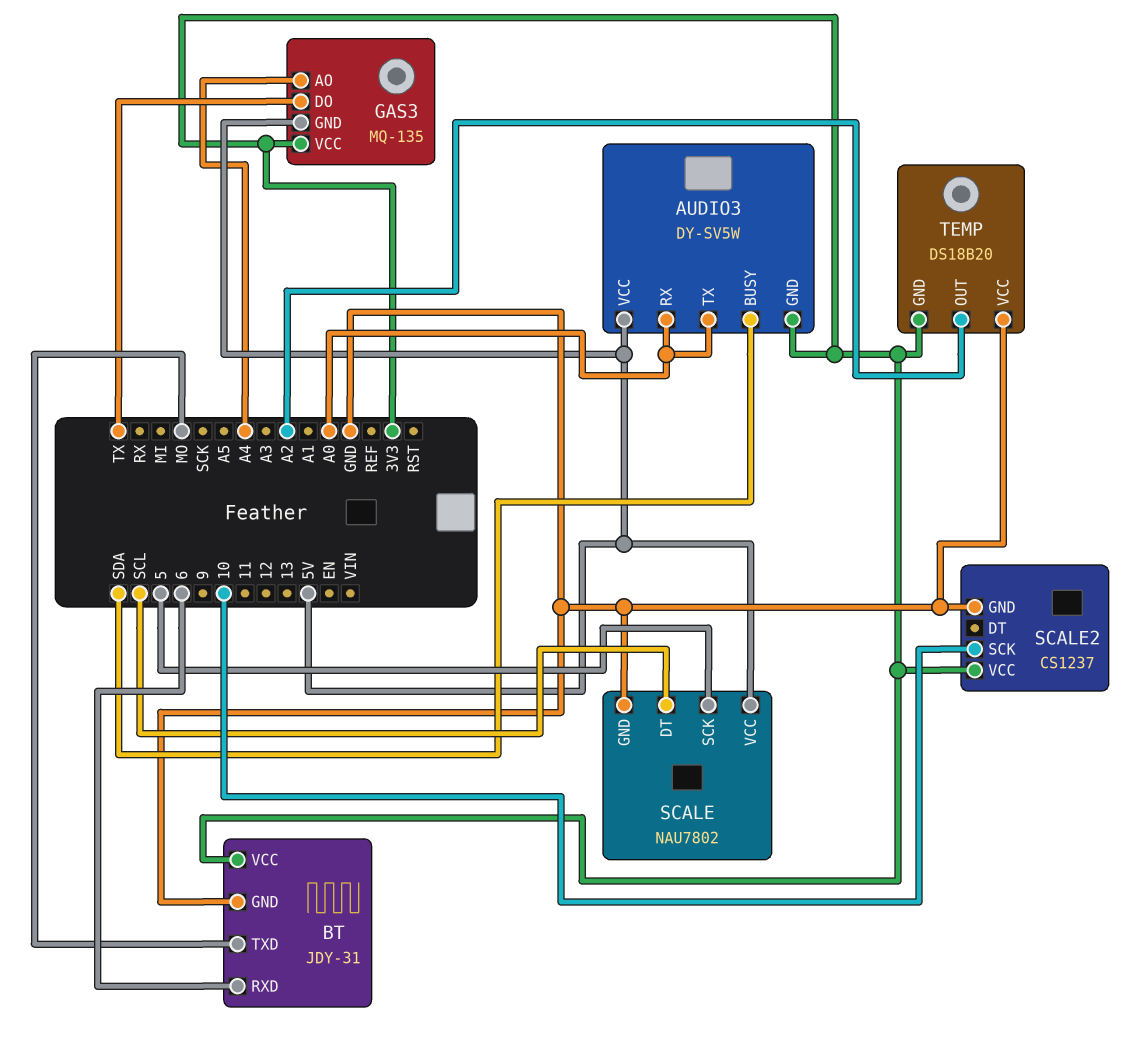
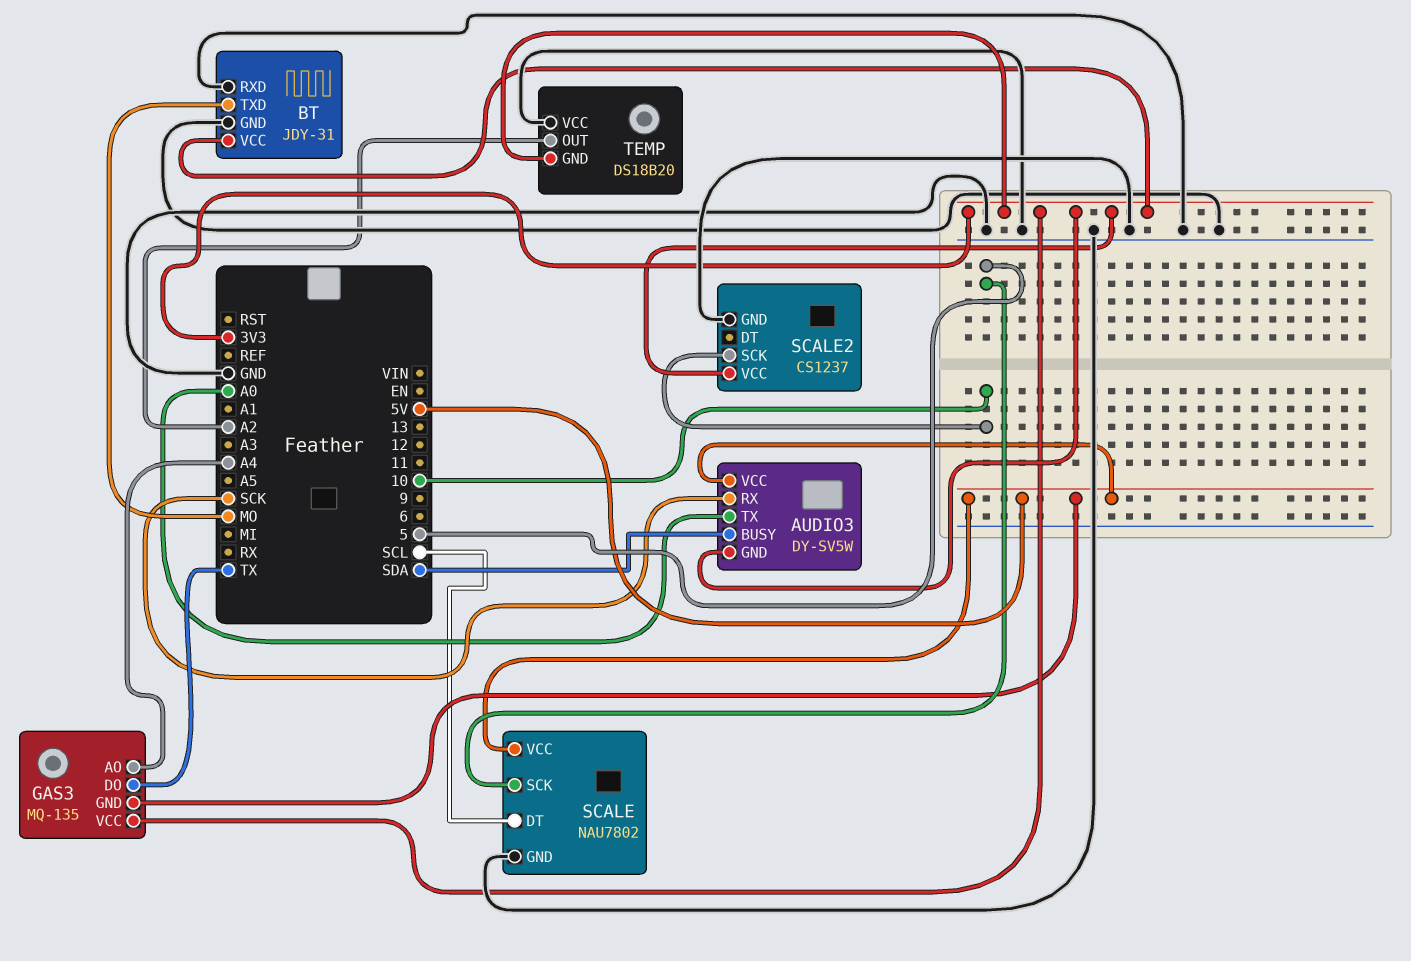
AUDIO3 pin RX: A0 -> SCK
BT pin RXD: 6 -> GND

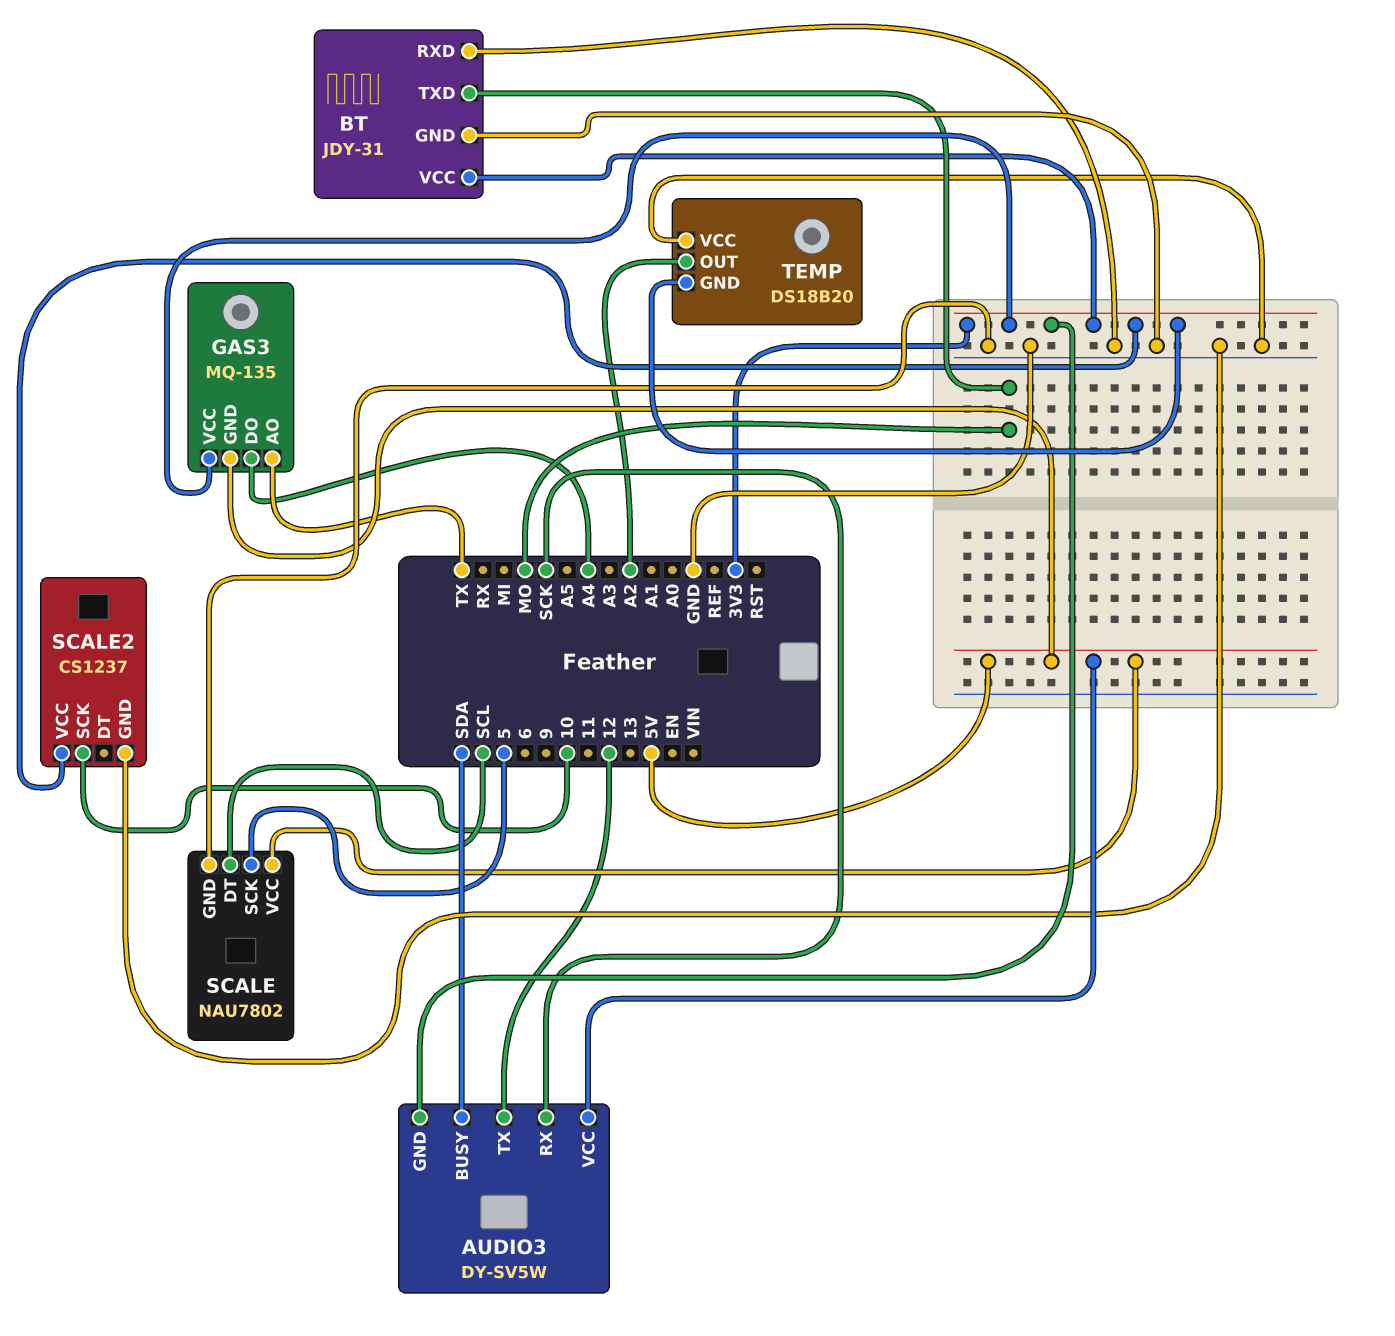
AUDIO3 pin TX: A0 -> 12
GAS3 pin AO: A4 -> TX
GAS3 pin DO: TX -> A4

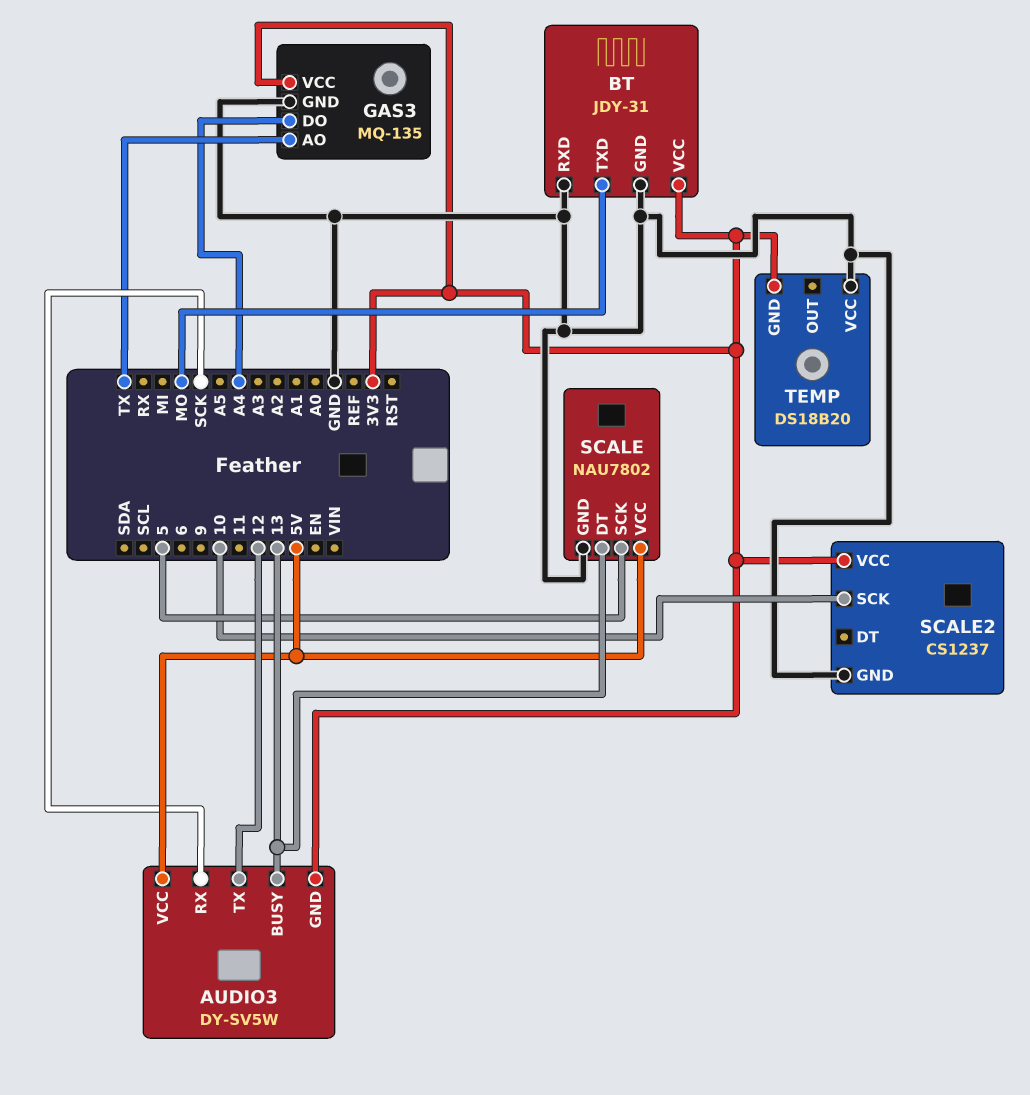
AUDIO3 pin BUSY: SDA -> 13
GAS3 pin GND: 5V -> GND
SCALE pin DT: SCL -> 13
TEMP pin OUT: A2 -> none

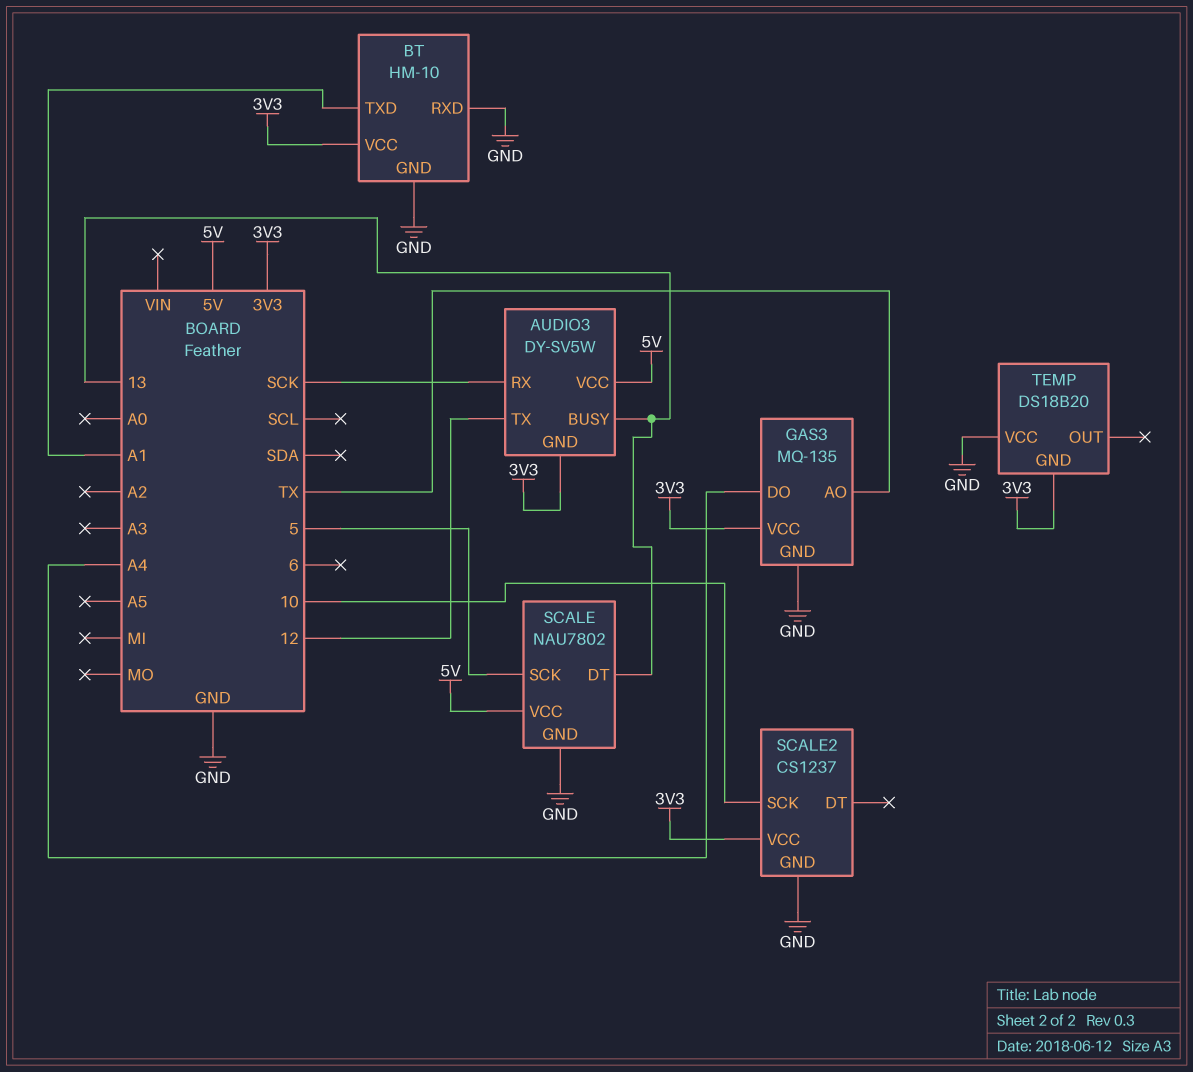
BT: JDY-31 -> HM-10
BT pin TXD: MO -> A1

